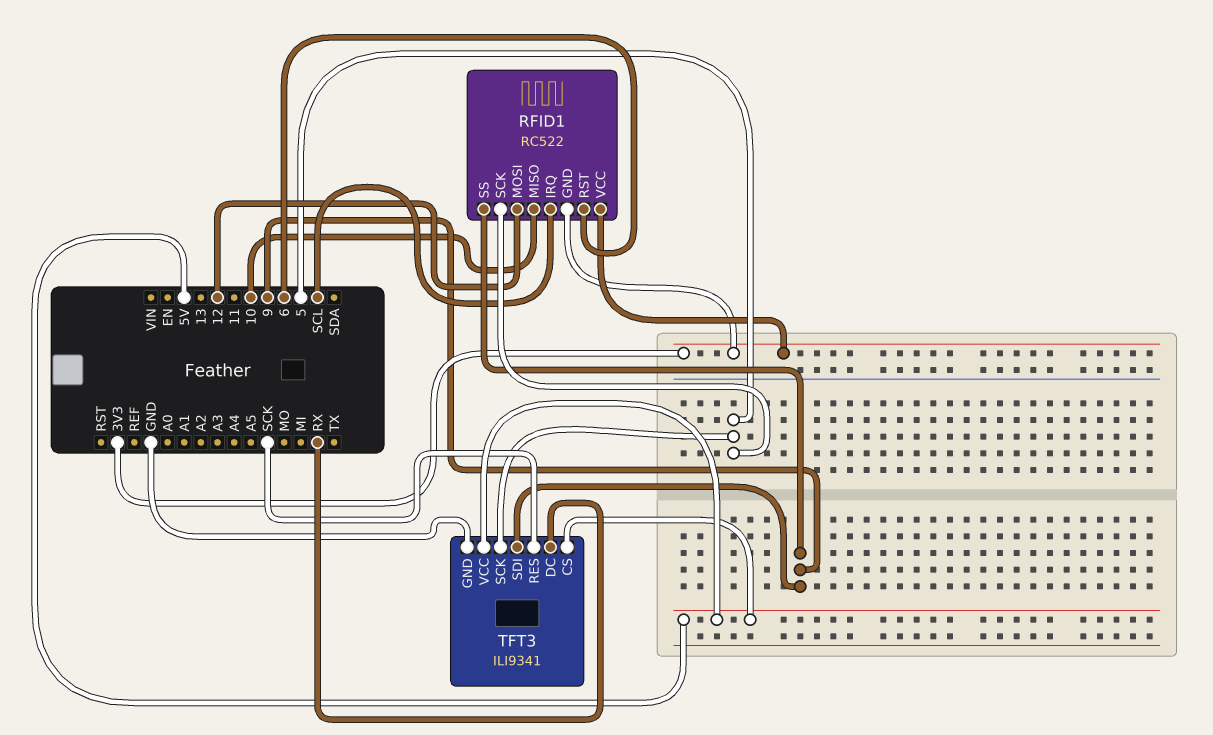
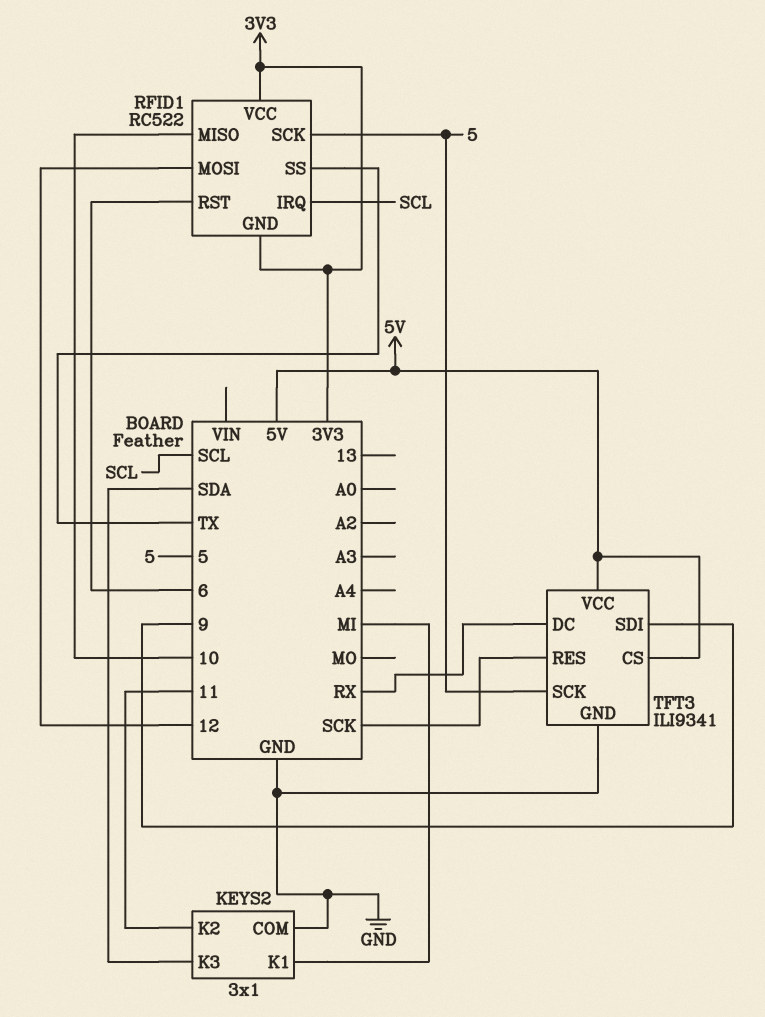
KEYS2: none -> 3x1
KEYS2 pin COM: none -> GND
KEYS2 pin K1: none -> MI
KEYS2 pin K2: none -> 11
KEYS2 pin K3: none -> SDA
RFID1 pin SS: 9 -> TX

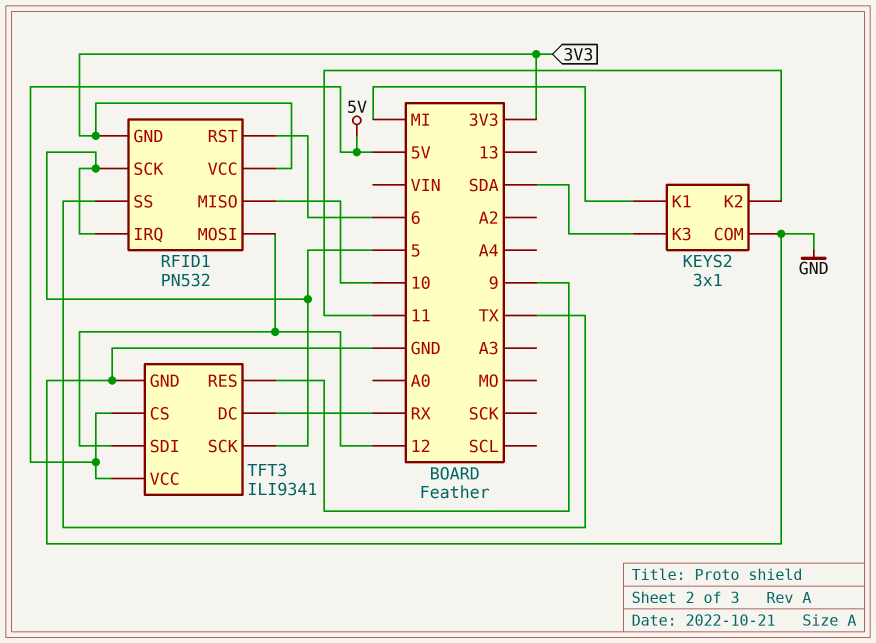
RFID1: RC522 -> PN532
RFID1 pin IRQ: SCL -> 5
TFT3 pin RES: SCK -> 9
TFT3 pin SDI: 9 -> 12

